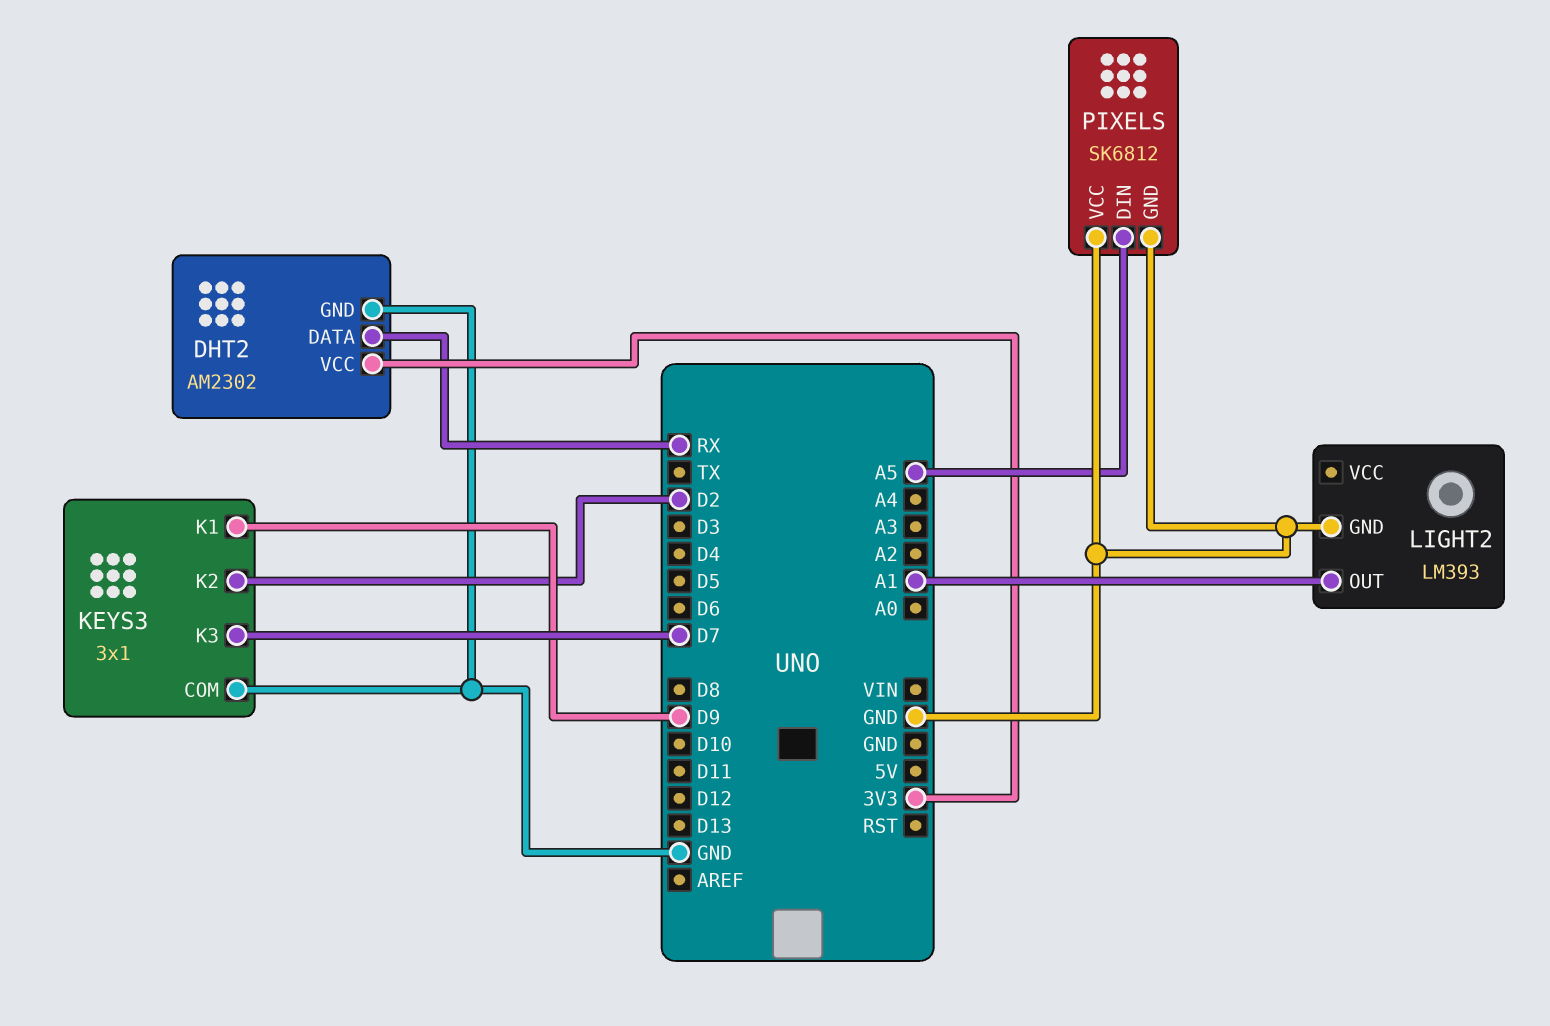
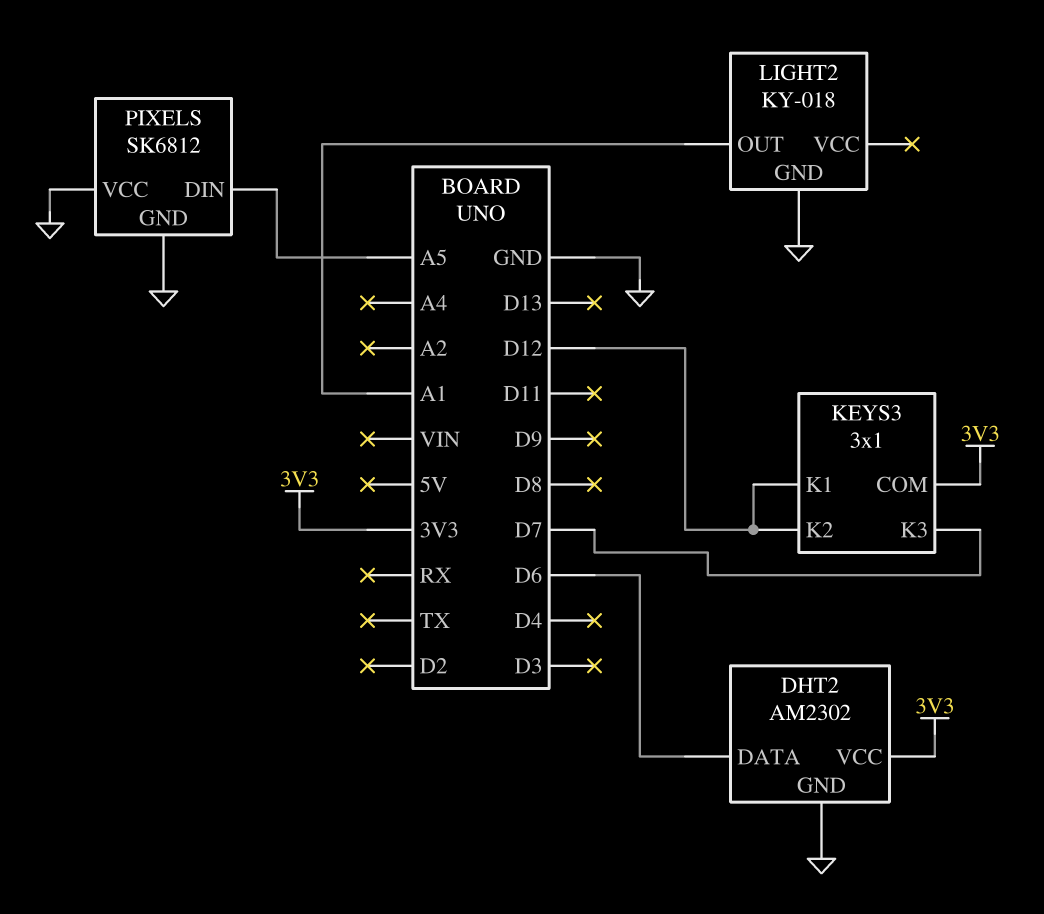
DHT2 pin DATA: RX -> D6
KEYS3 pin COM: GND -> 3V3
KEYS3 pin K1: D9 -> D12
KEYS3 pin K2: D2 -> D12
LIGHT2: LM393 -> KY-018

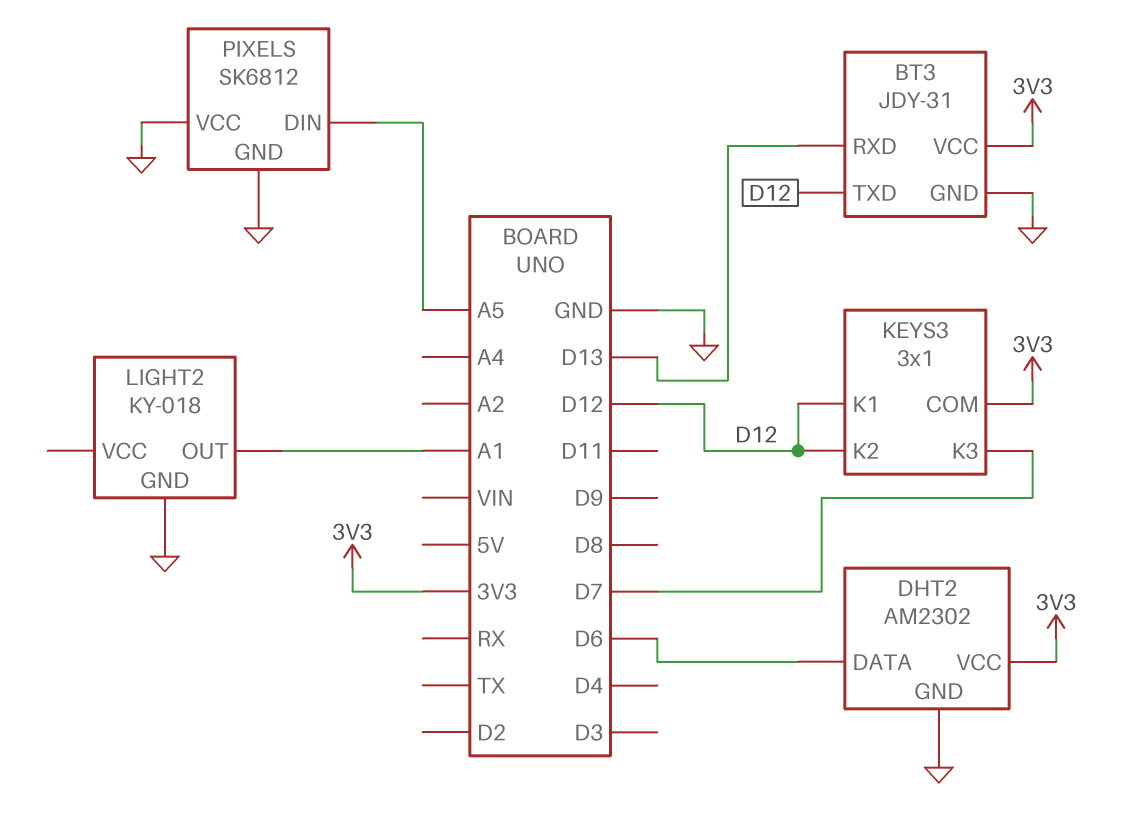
BT3: none -> JDY-31
BT3 pin GND: none -> GND
BT3 pin RXD: none -> D13
BT3 pin TXD: none -> D12
BT3 pin VCC: none -> 3V3

